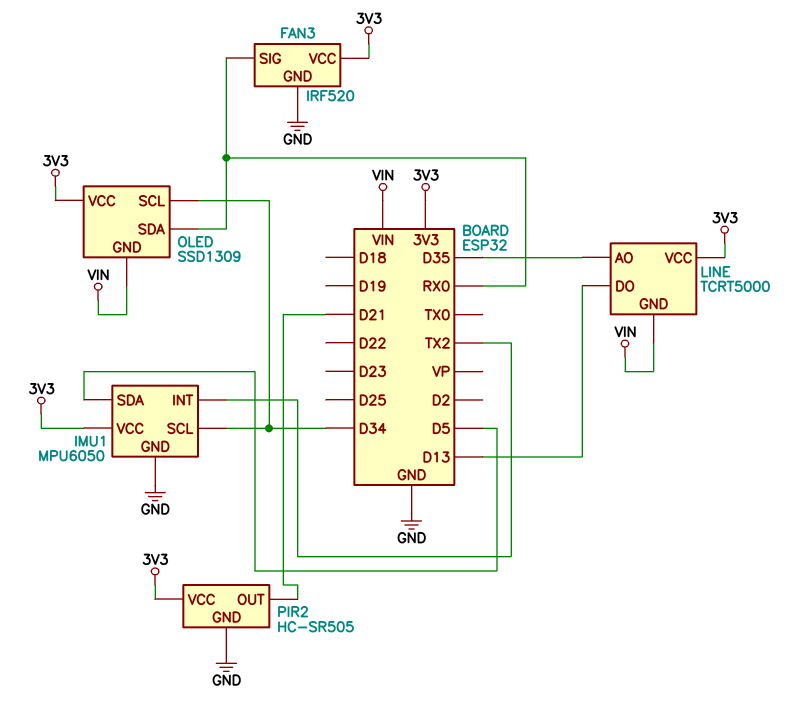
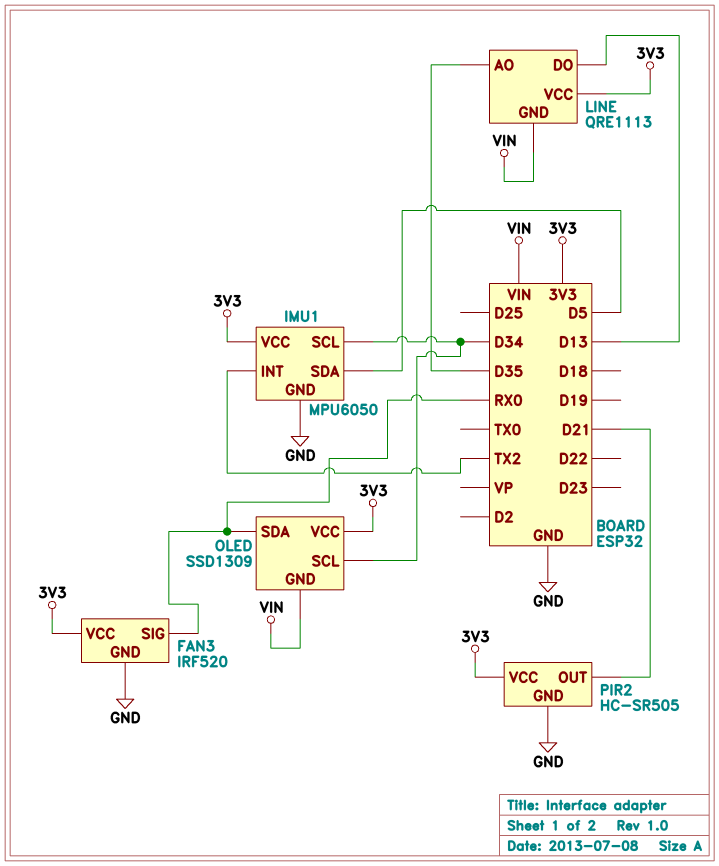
LINE: TCRT5000 -> QRE1113

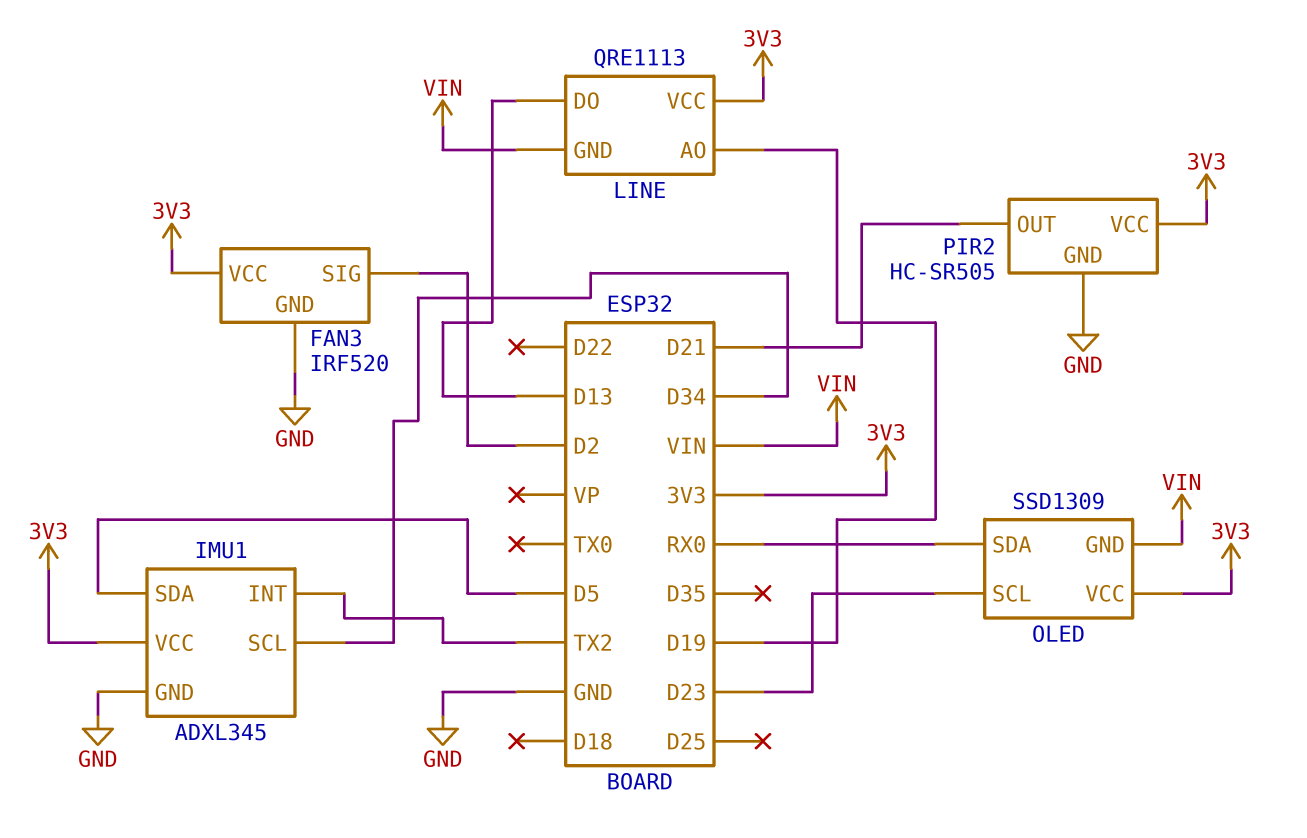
FAN3 pin SIG: RX0 -> D2
IMU1: MPU6050 -> ADXL345
LINE pin AO: D35 -> D19
OLED pin SCL: D34 -> D23

